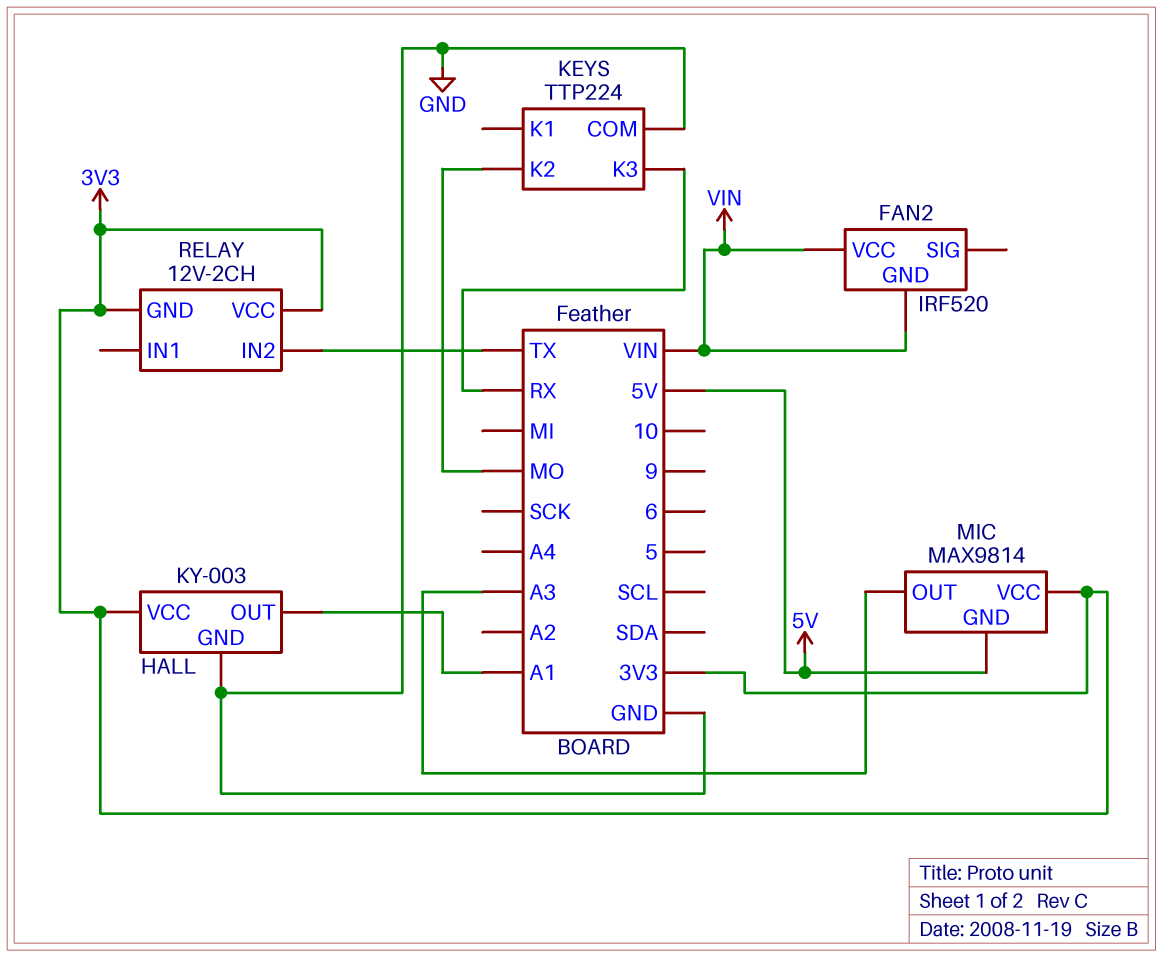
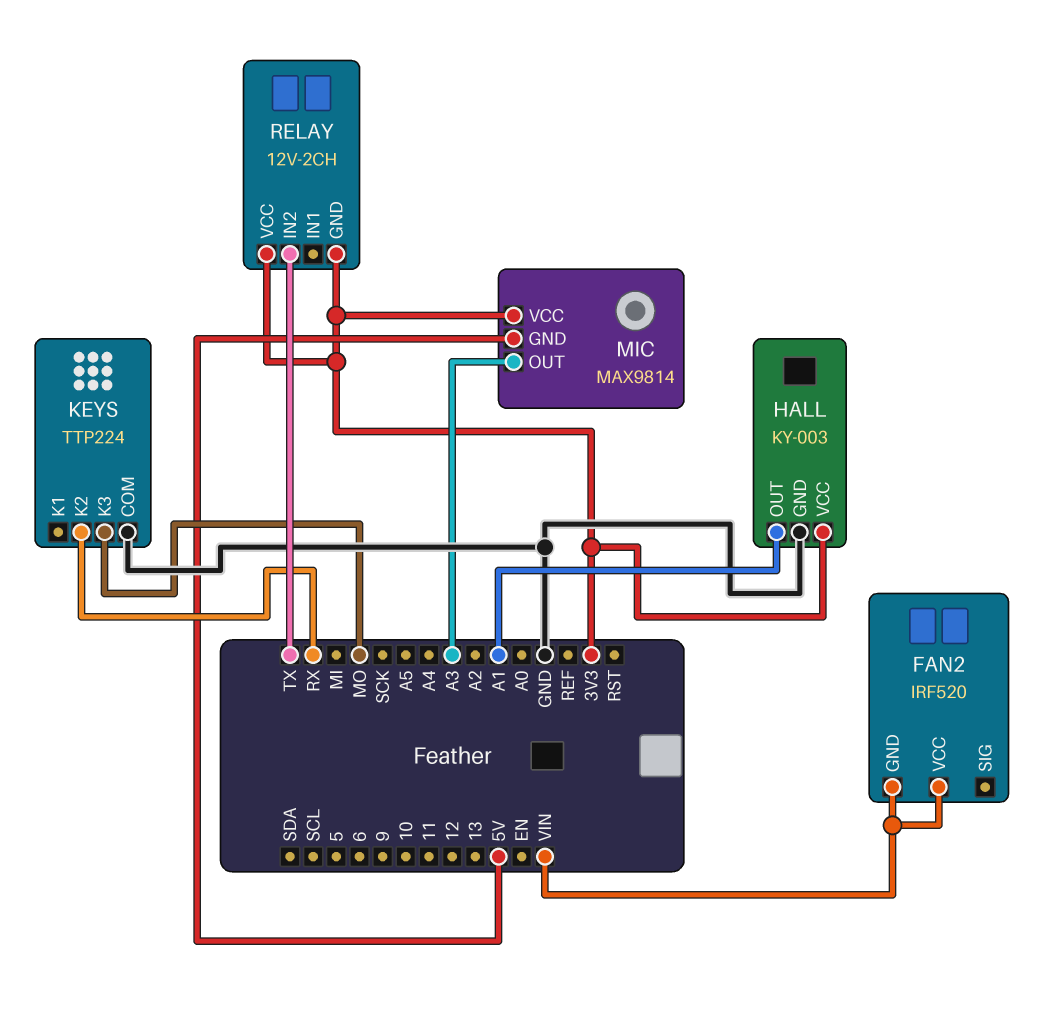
KEYS pin K2: MO -> RX
KEYS pin K3: RX -> MO

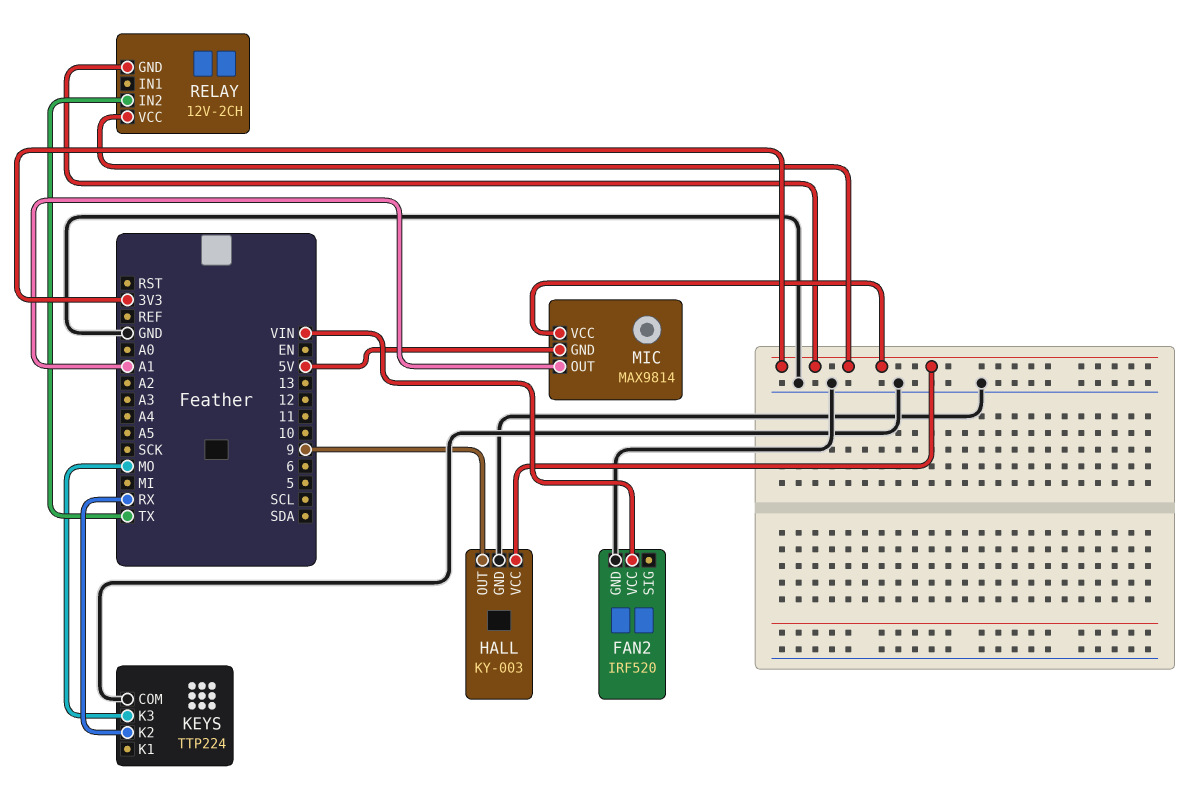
FAN2 pin GND: VIN -> GND
HALL pin OUT: A1 -> 9
MIC pin OUT: A3 -> A1

